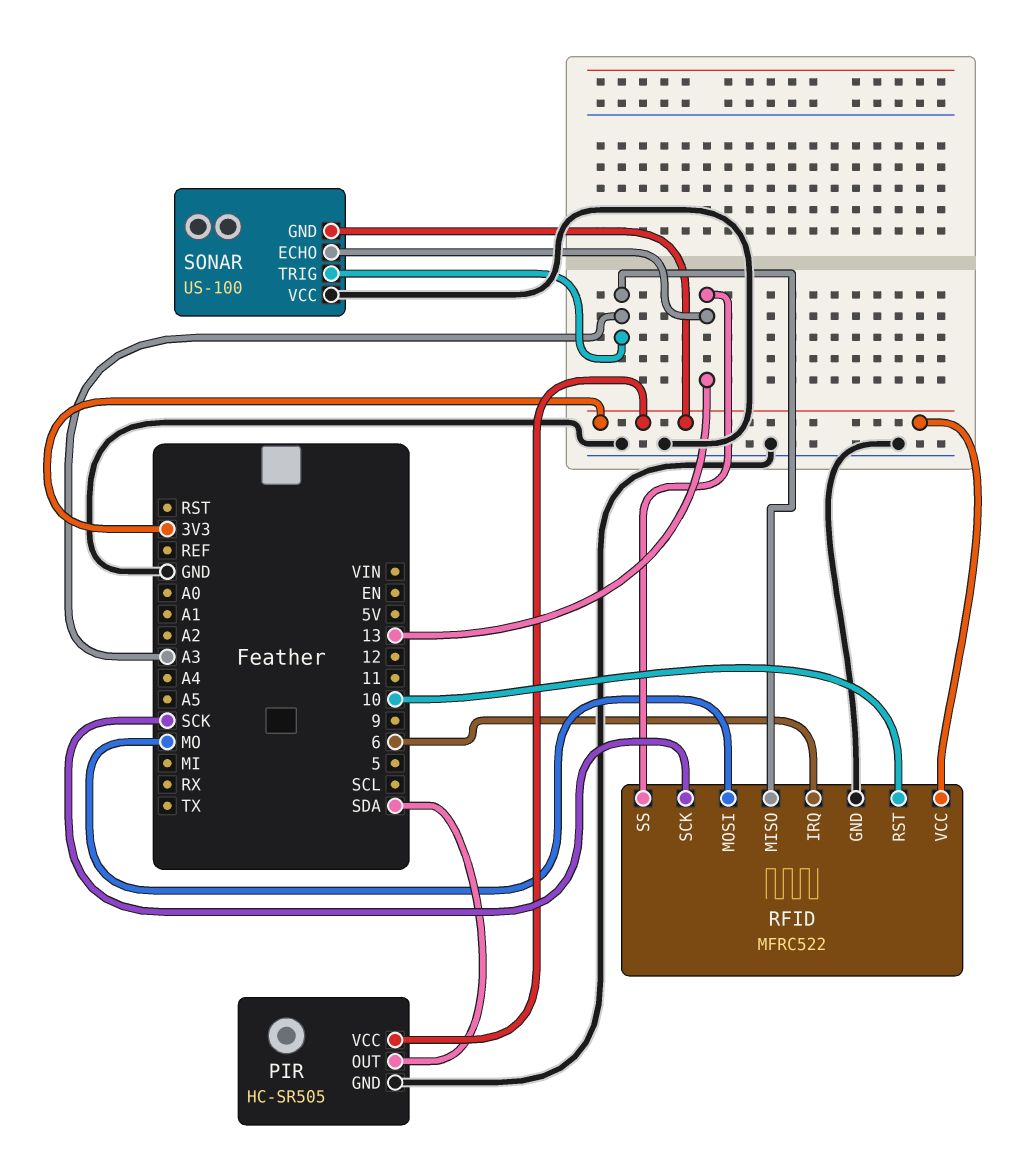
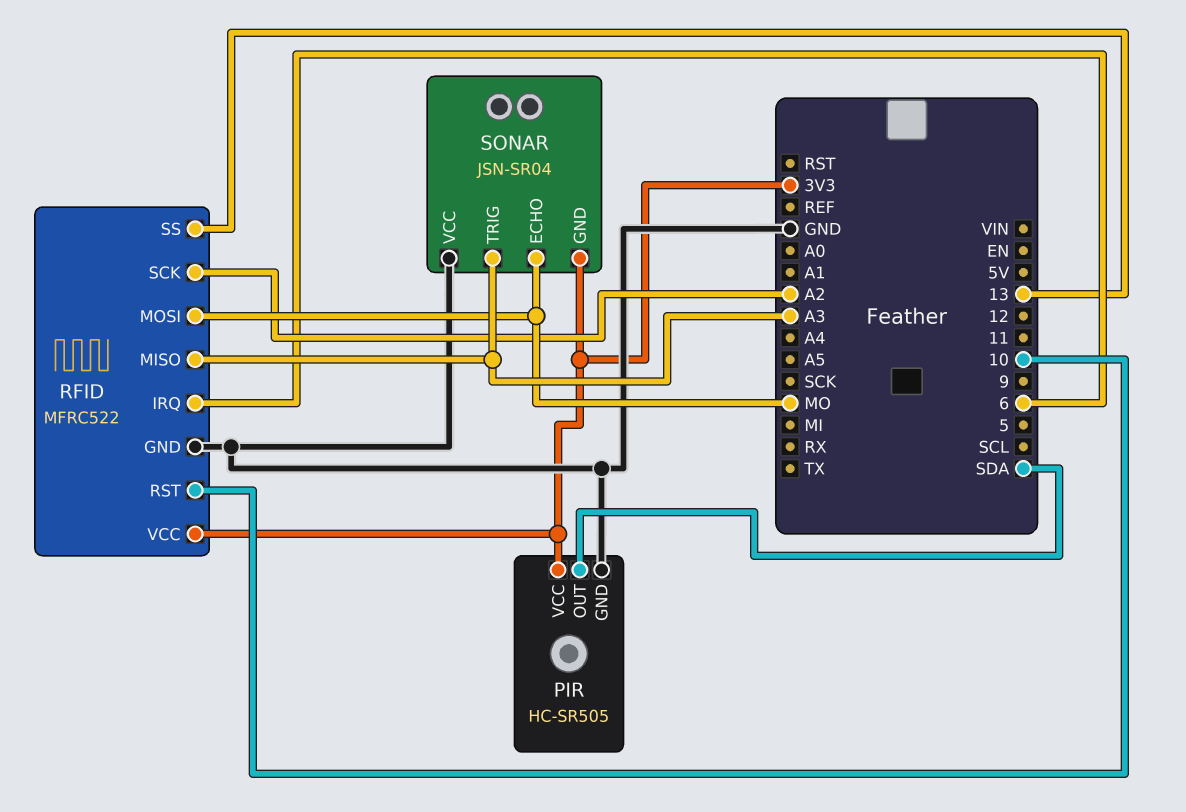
RFID pin SCK: SCK -> A2
SONAR: US-100 -> JSN-SR04
SONAR pin ECHO: 13 -> MO

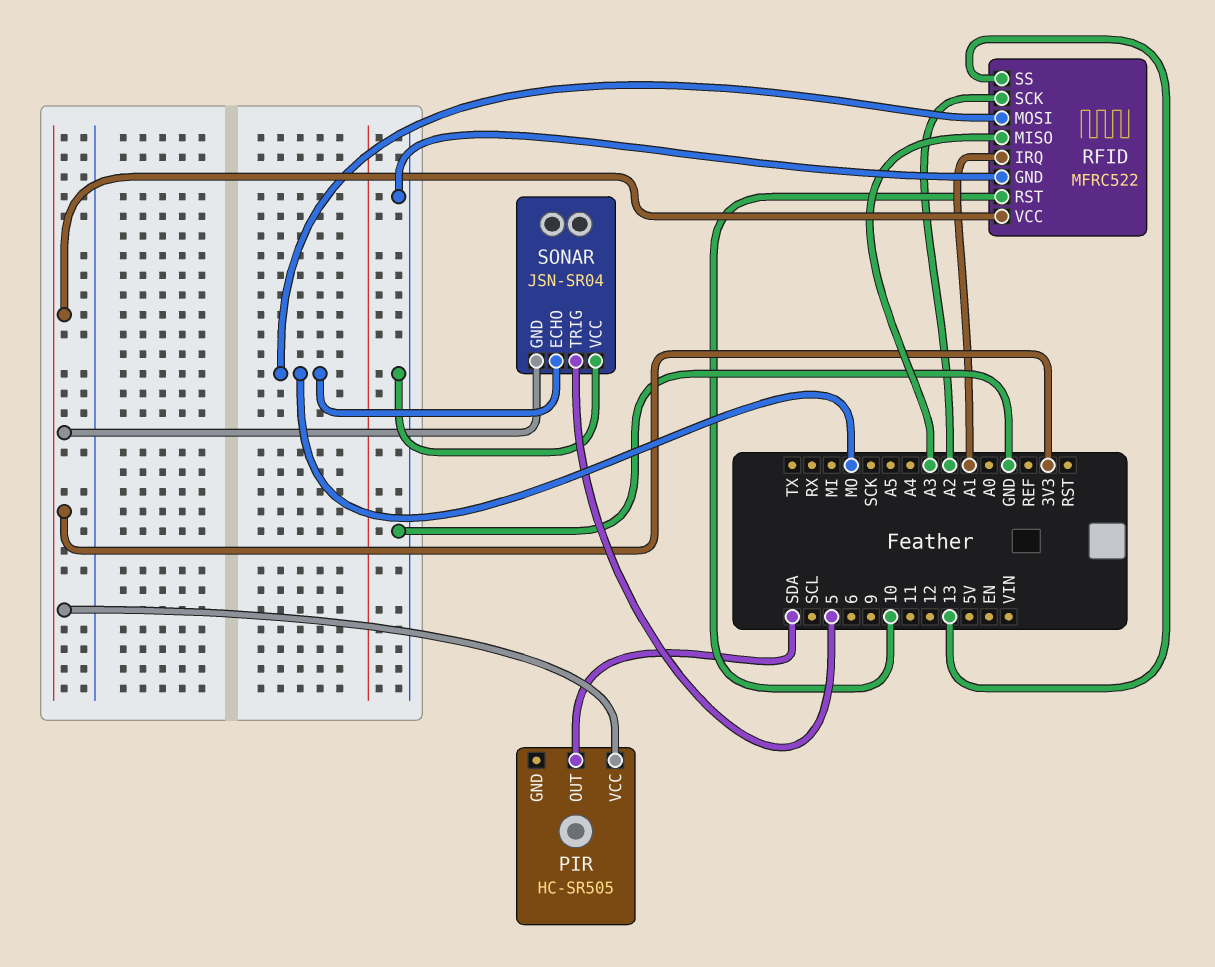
PIR pin GND: GND -> none
RFID pin IRQ: 6 -> A1
SONAR pin TRIG: A3 -> 5

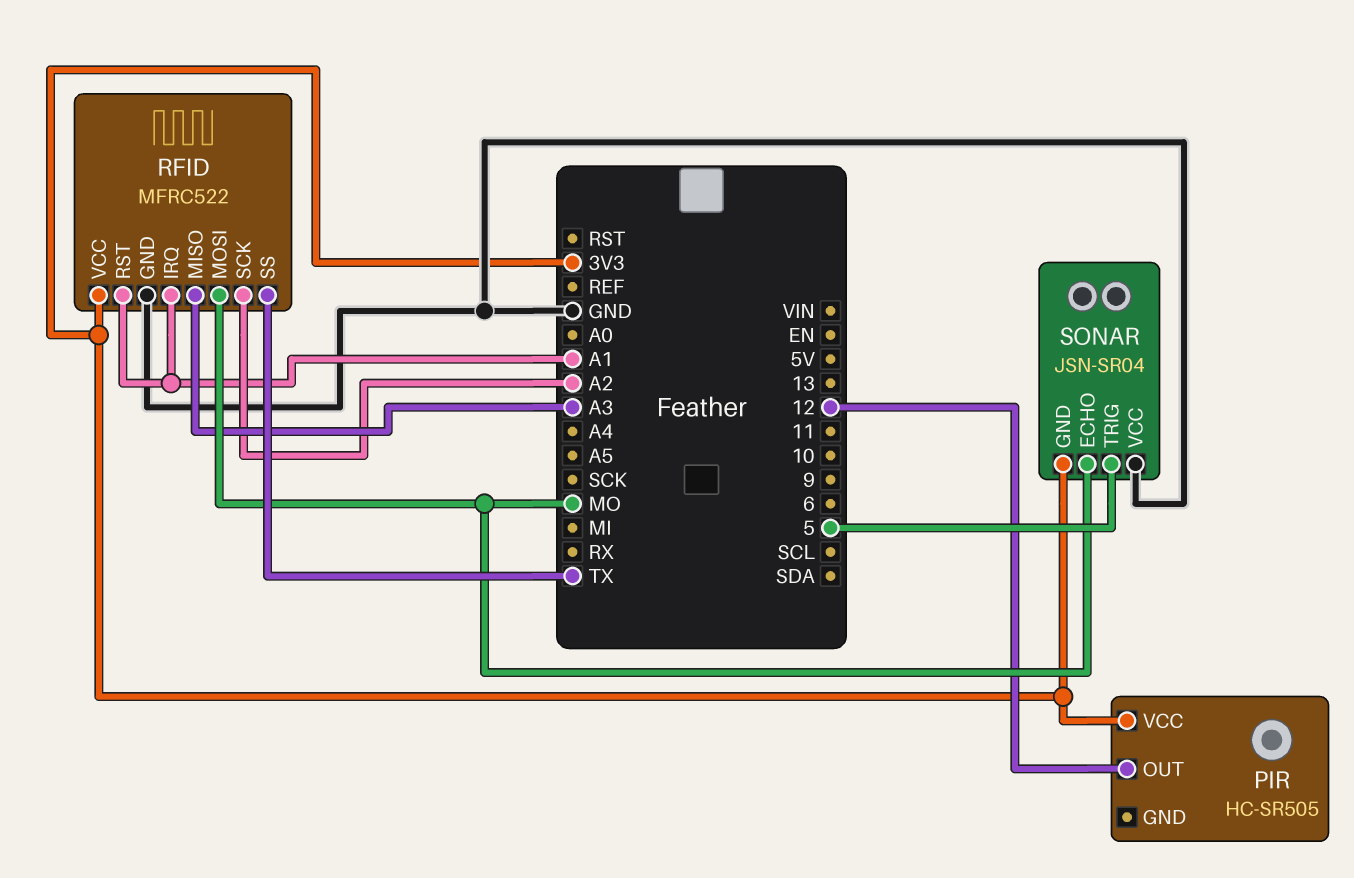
PIR pin OUT: SDA -> 12
RFID pin RST: 10 -> A1
RFID pin SS: 13 -> TX

